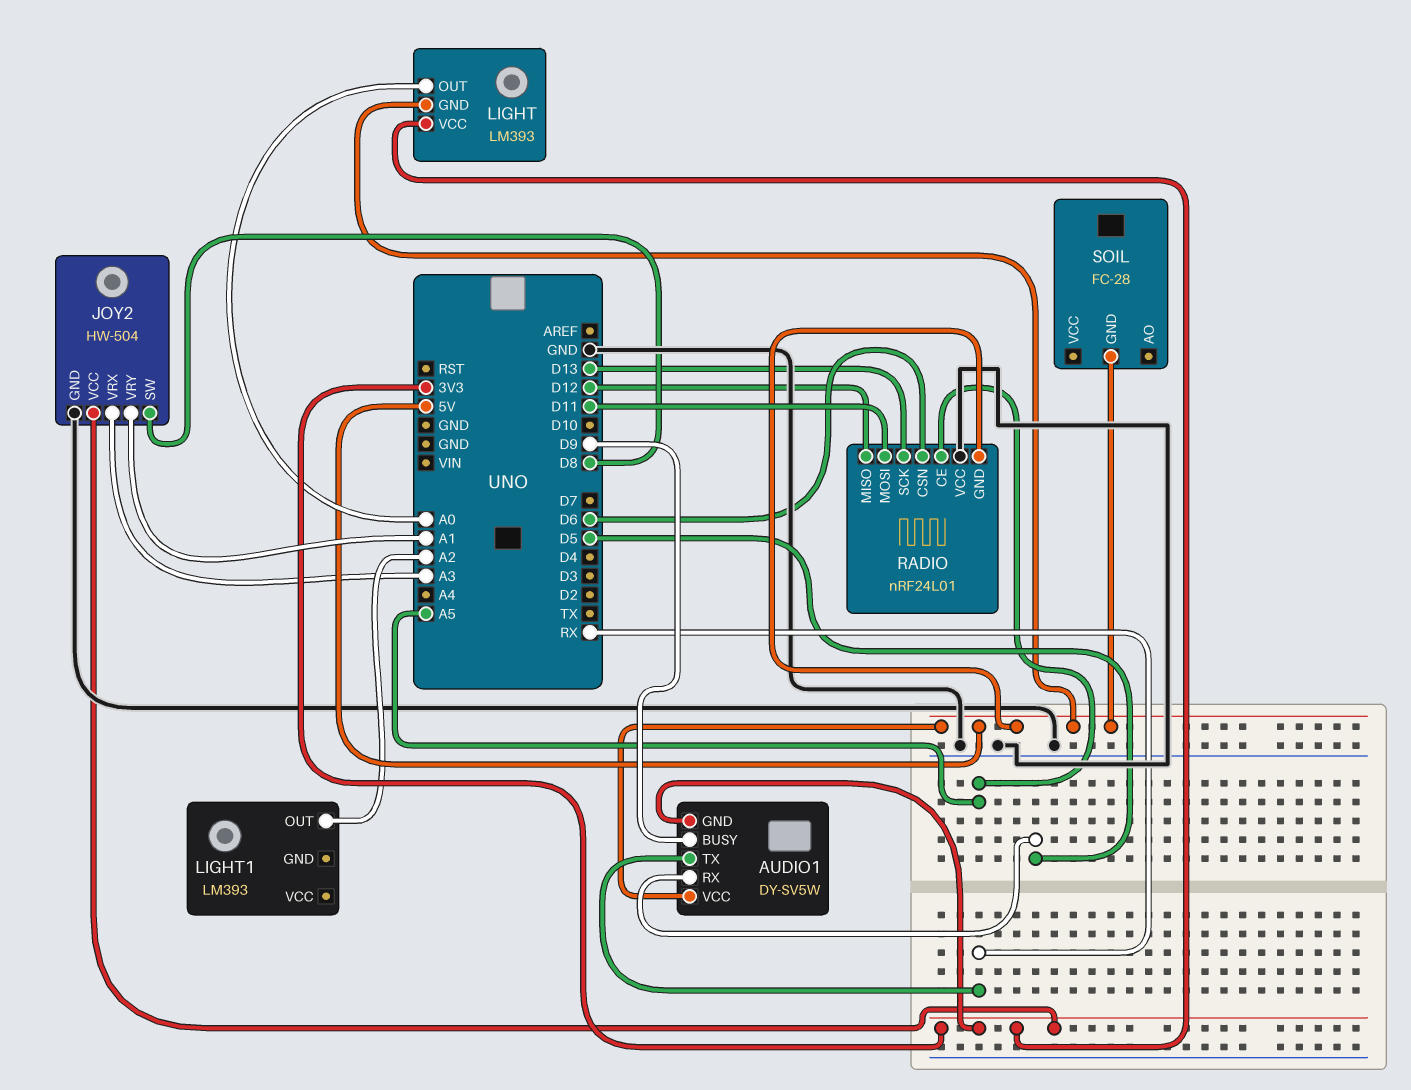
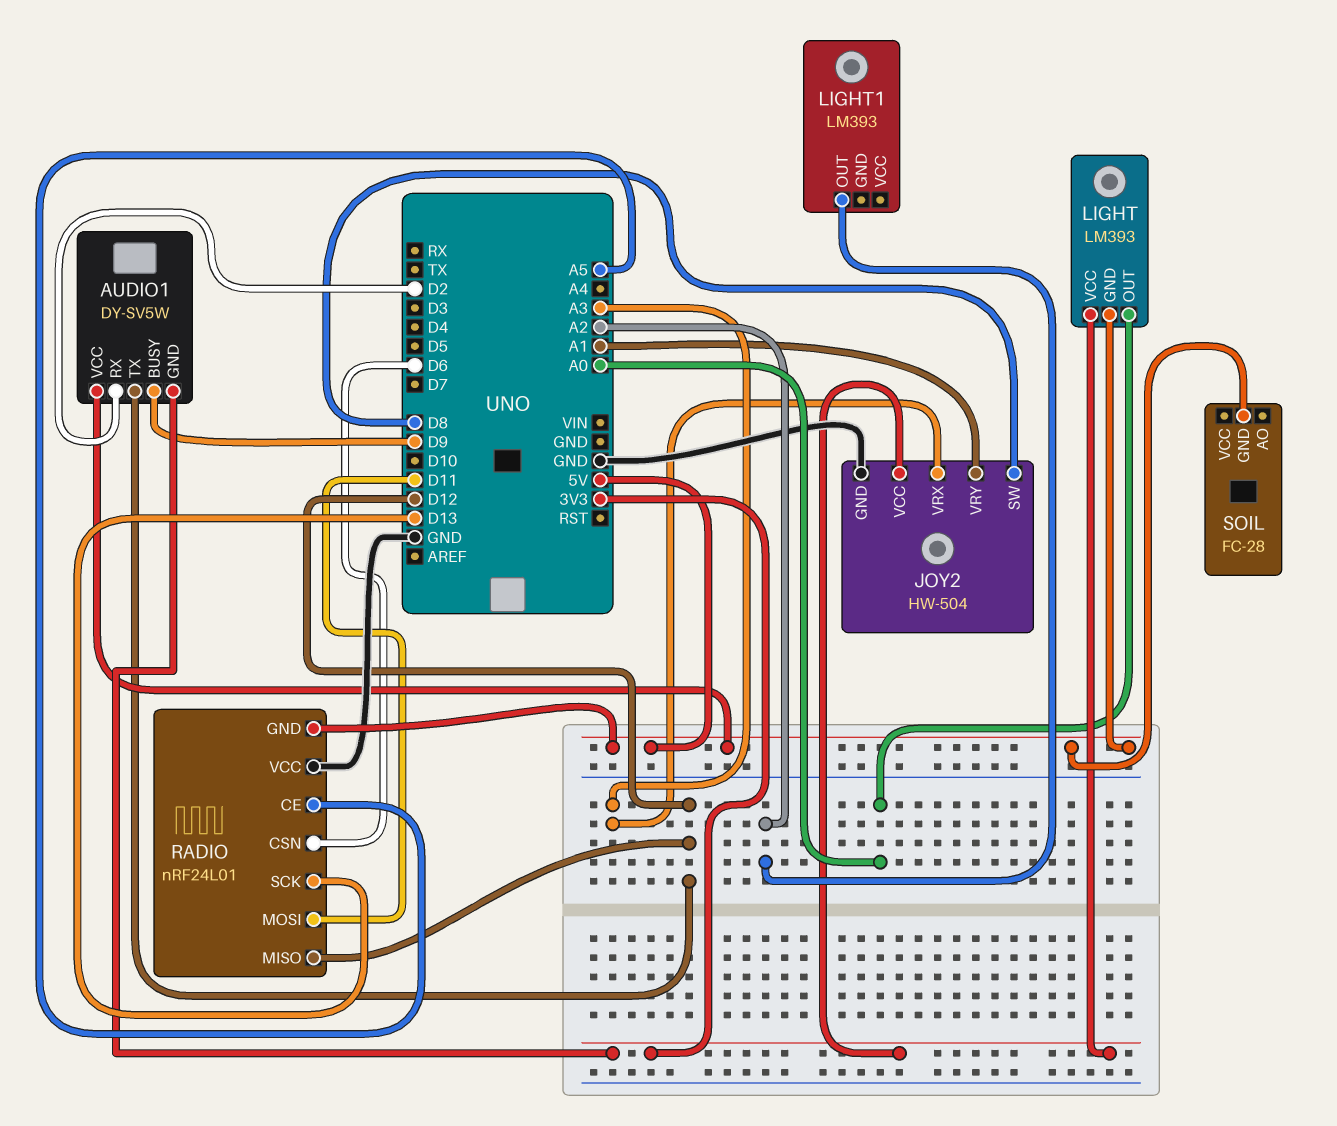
AUDIO1 pin RX: D5 -> D2
AUDIO1 pin TX: RX -> D12

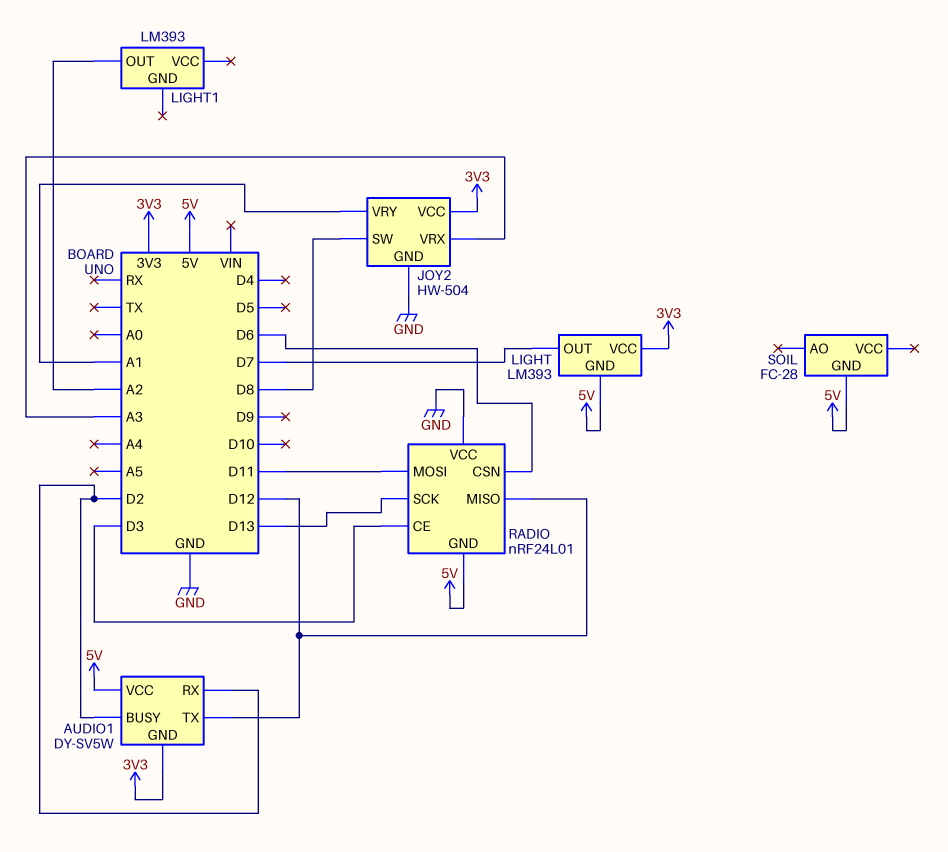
AUDIO1 pin BUSY: D9 -> D2
LIGHT pin OUT: A0 -> D7
RADIO pin CE: A5 -> D3

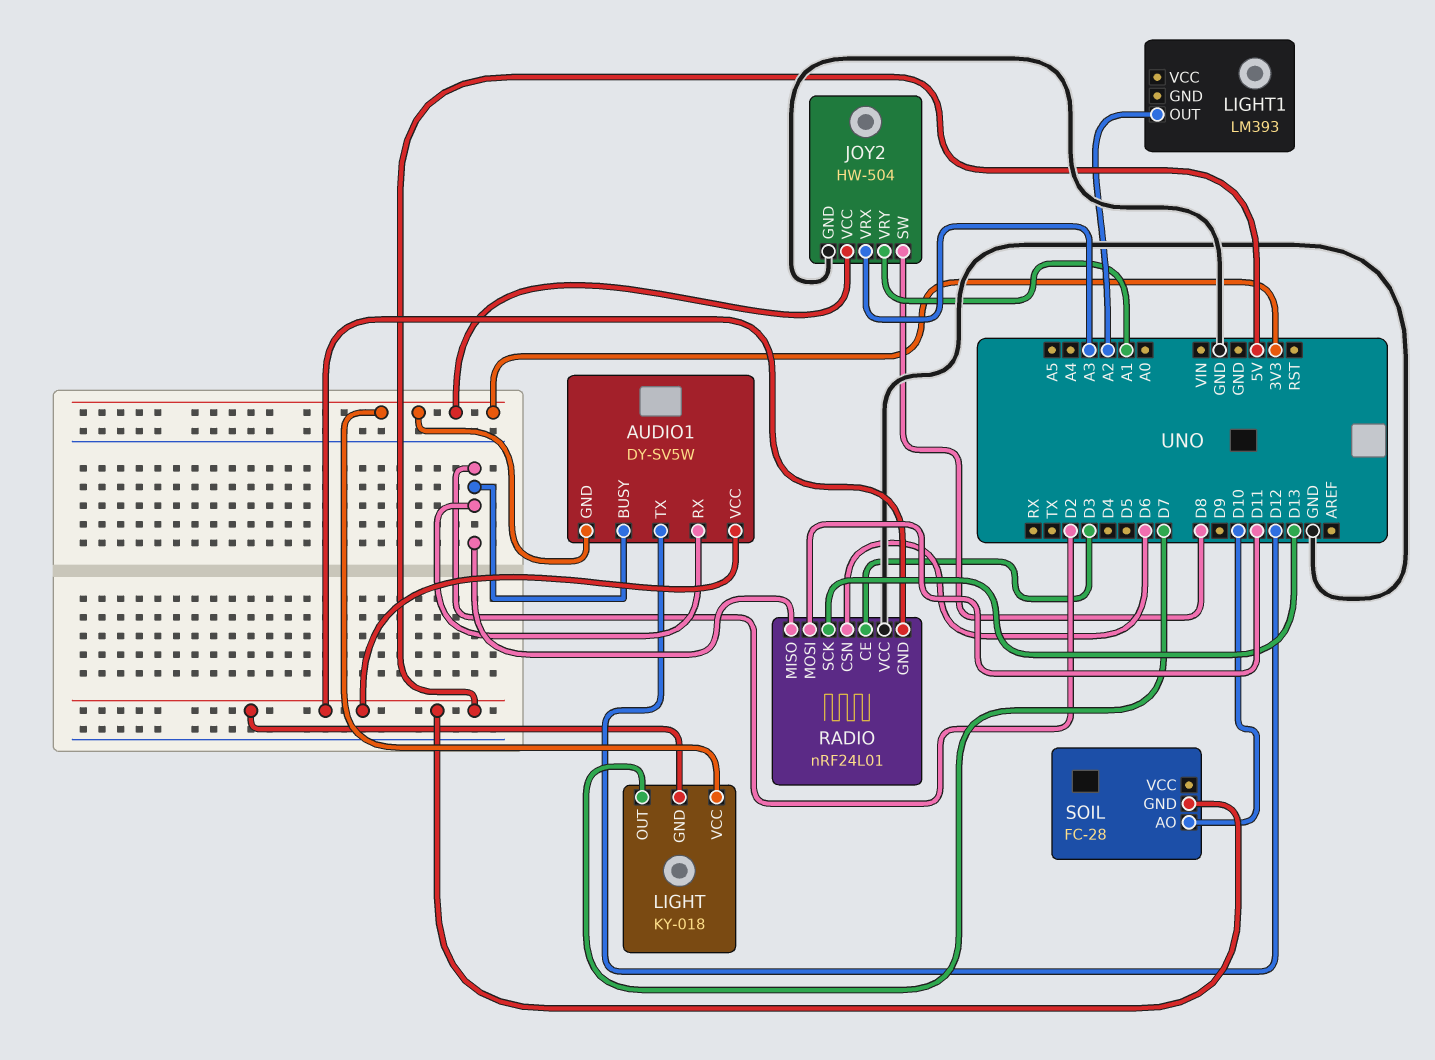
LIGHT: LM393 -> KY-018
RADIO pin MISO: D12 -> D2
SOIL pin AO: none -> D10

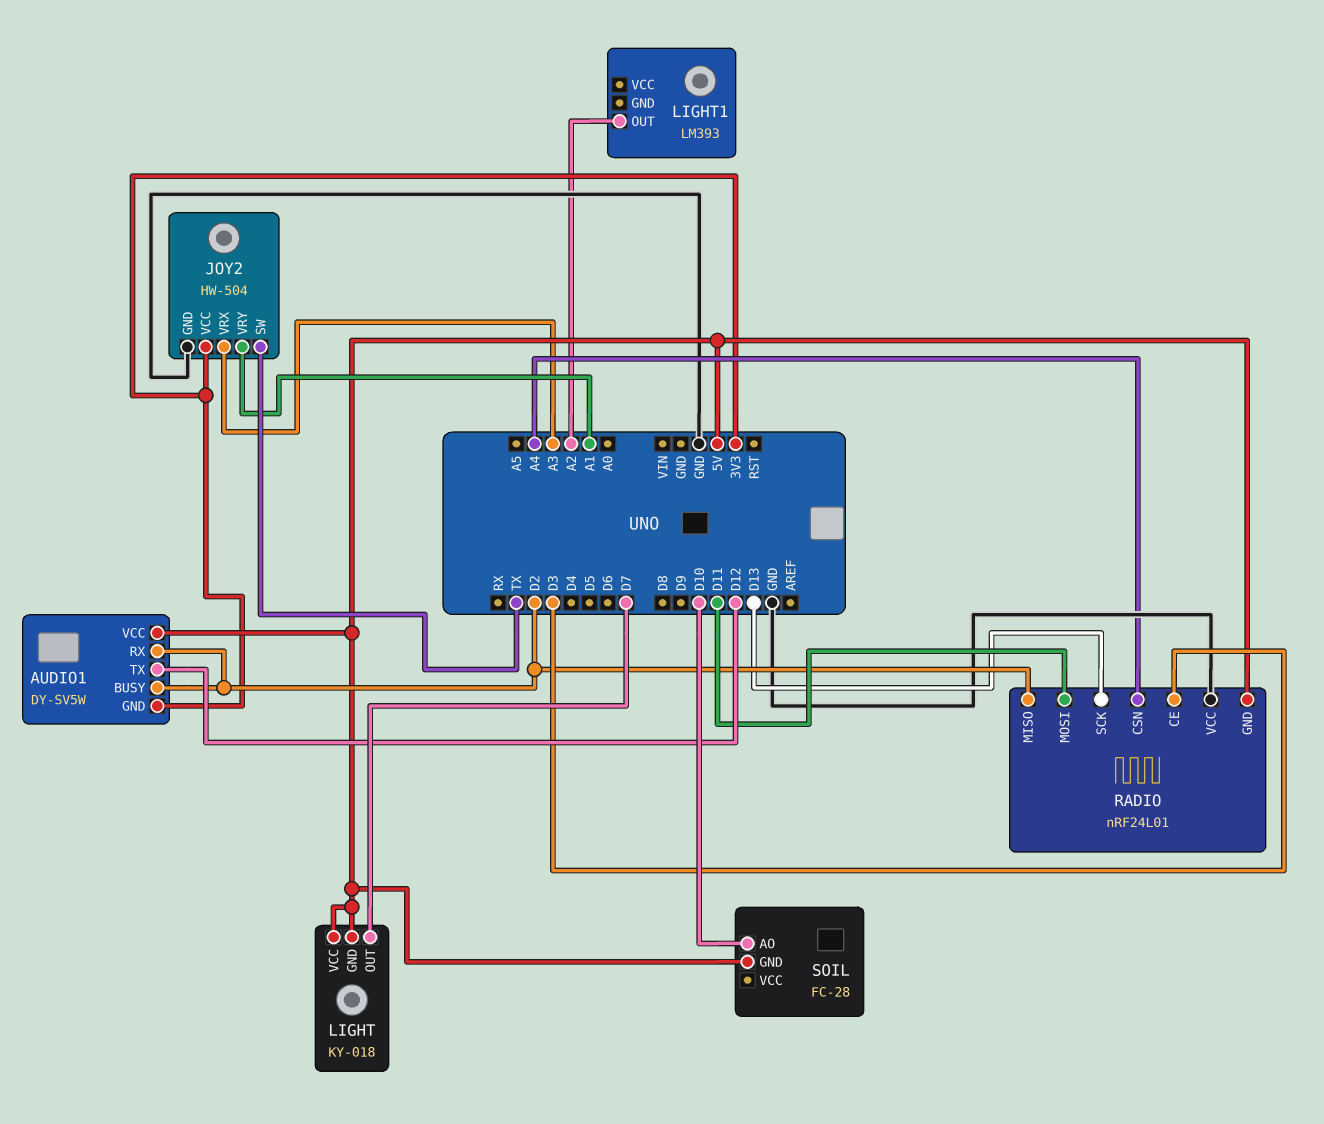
JOY2 pin SW: D8 -> TX
LIGHT pin VCC: 3V3 -> 5V
RADIO pin CSN: D6 -> A4

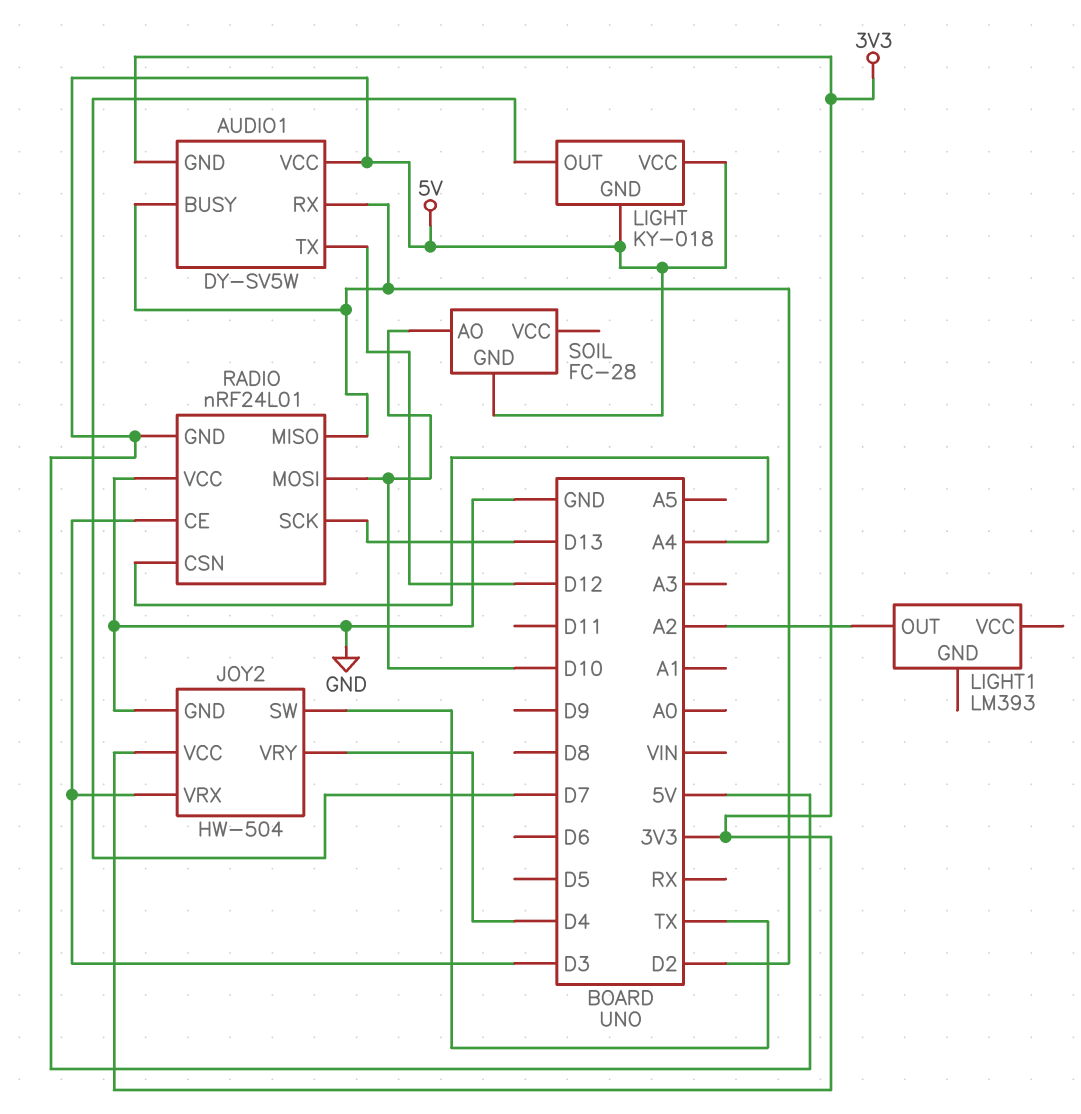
JOY2 pin VRX: A3 -> D3
JOY2 pin VRY: A1 -> D4
RADIO pin MOSI: D11 -> D10

